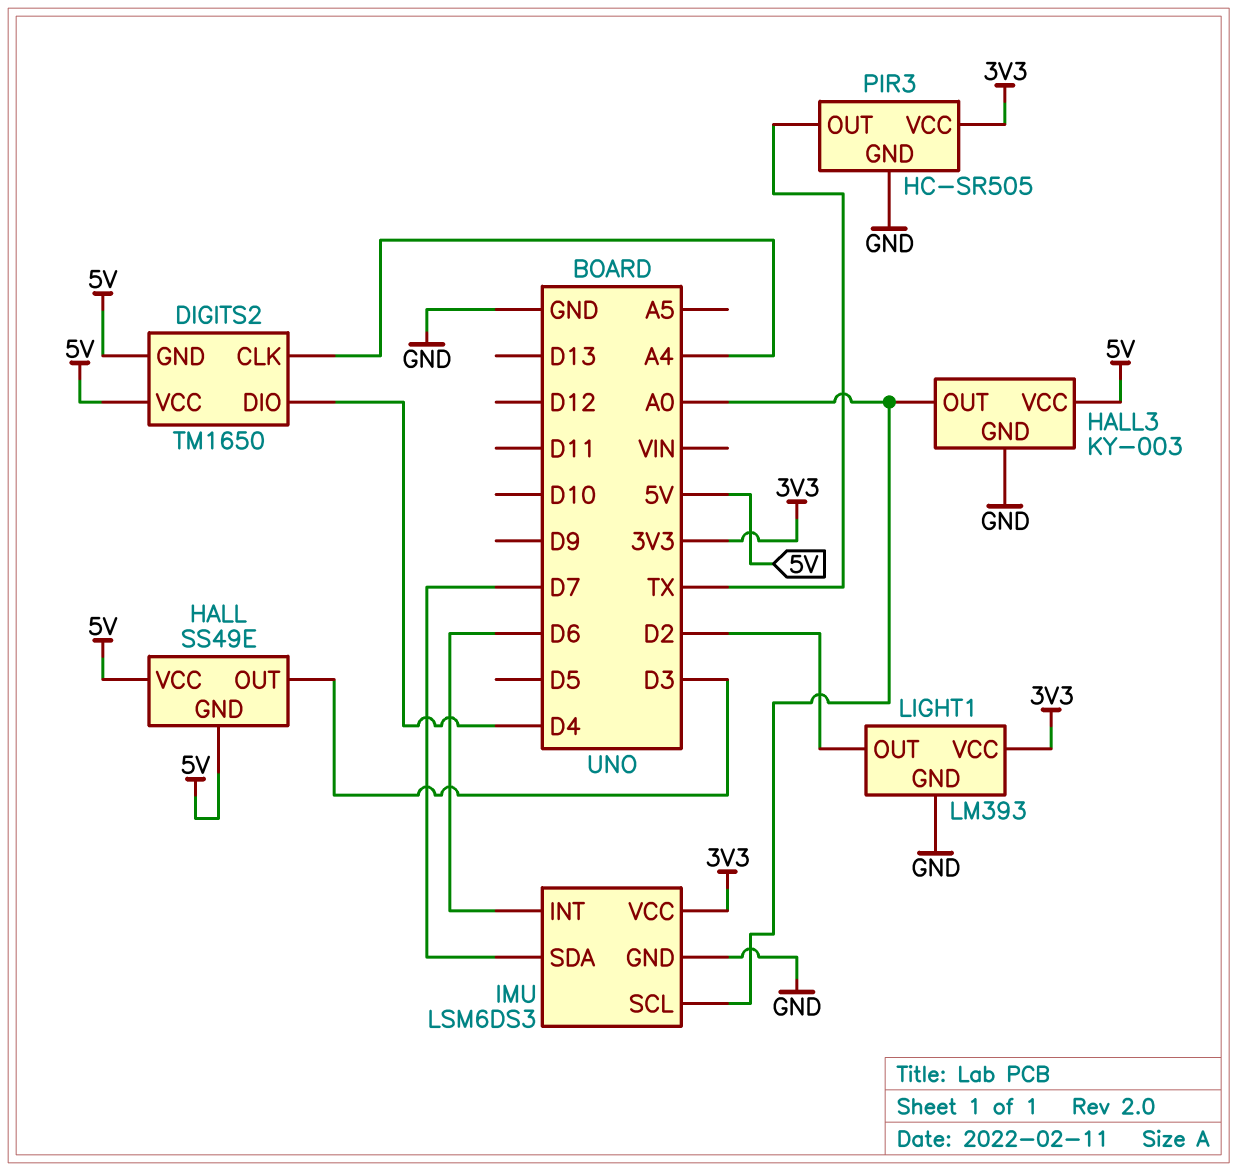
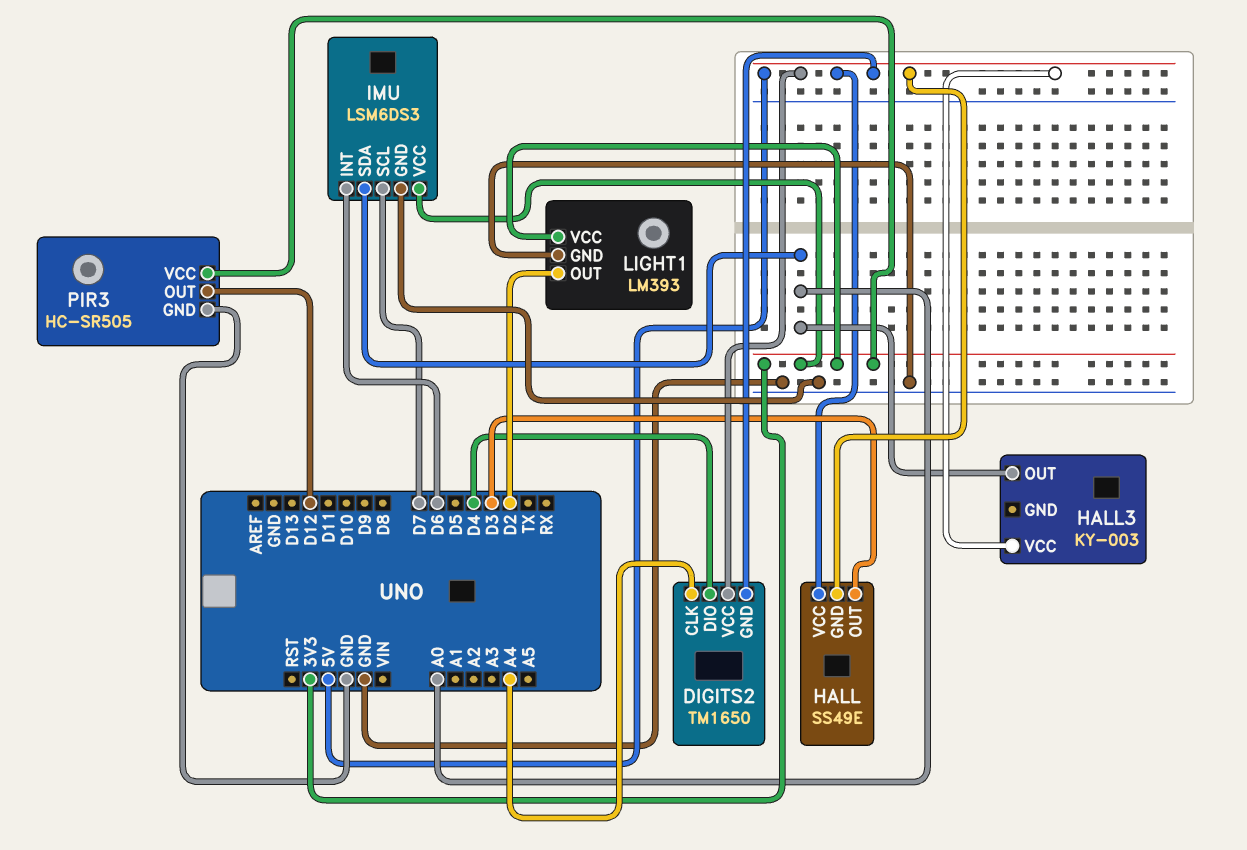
HALL3 pin GND: GND -> none
IMU pin SCL: A0 -> D7
IMU pin SDA: D7 -> A0
PIR3 pin OUT: TX -> D12

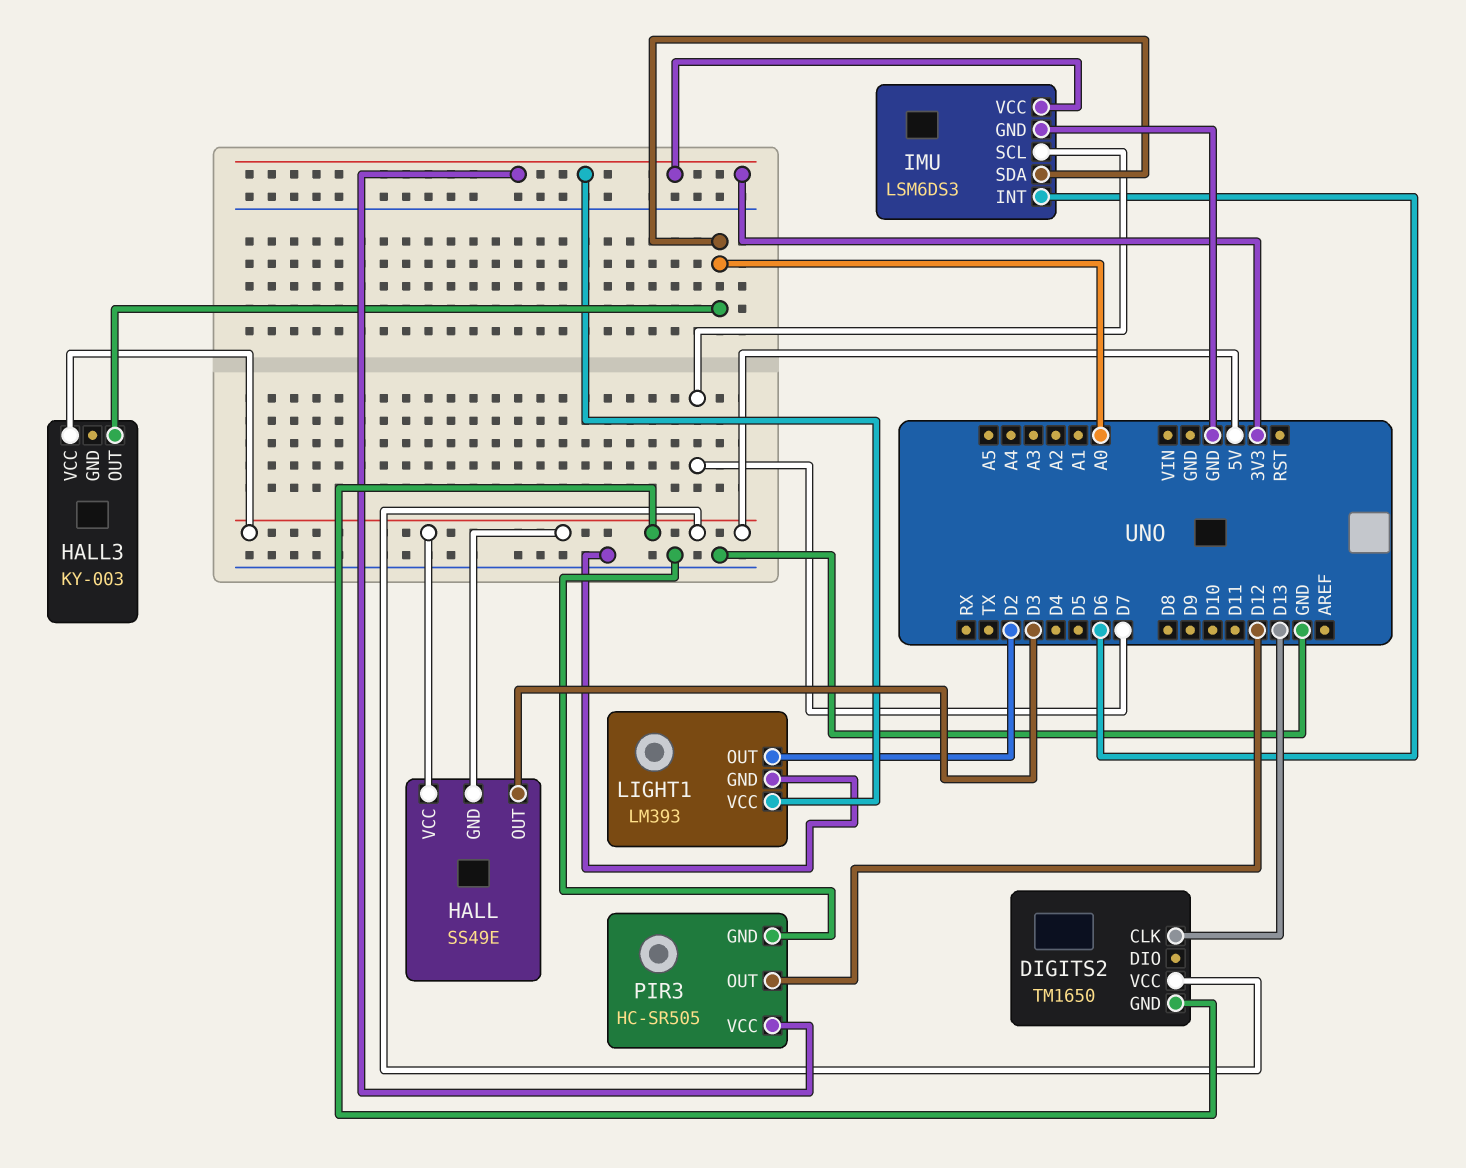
DIGITS2 pin CLK: A4 -> D13
DIGITS2 pin DIO: D4 -> none

